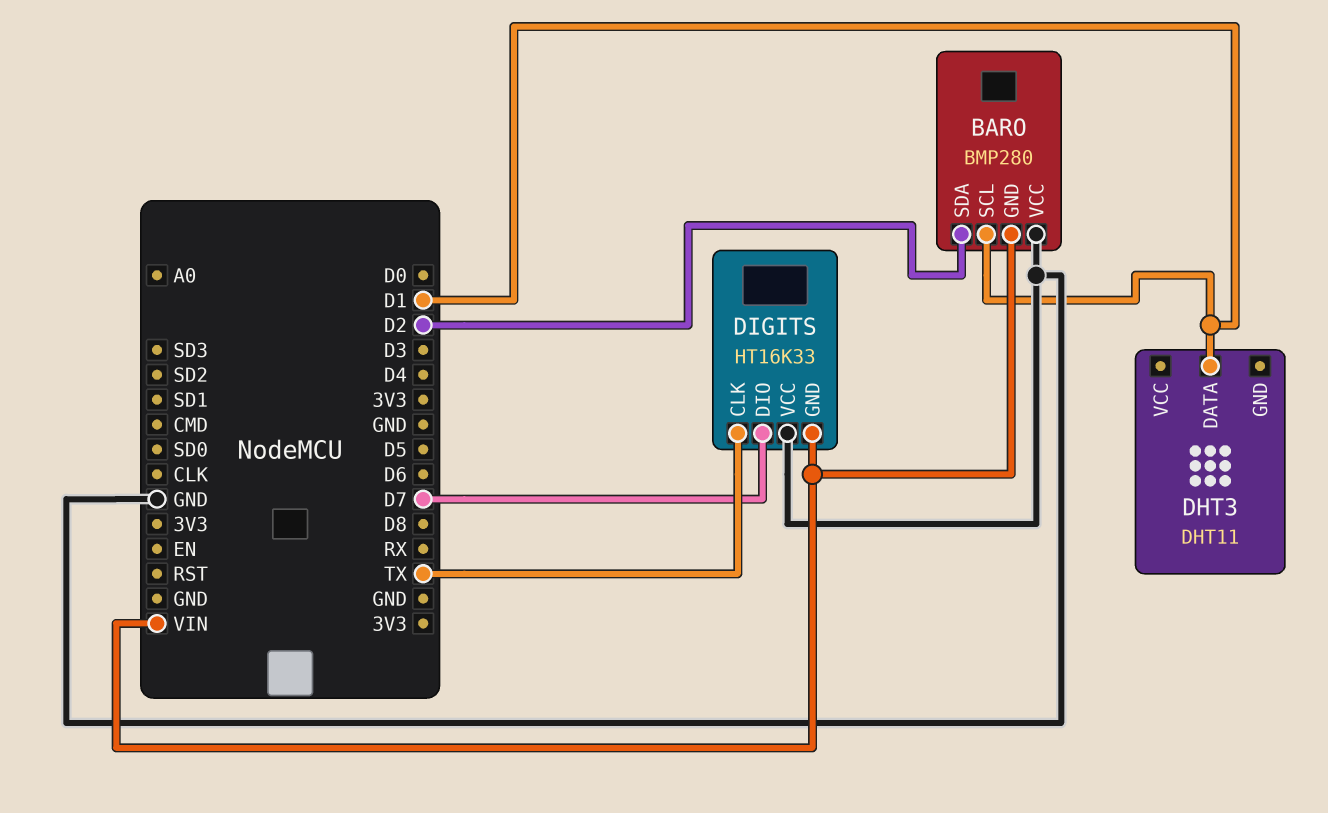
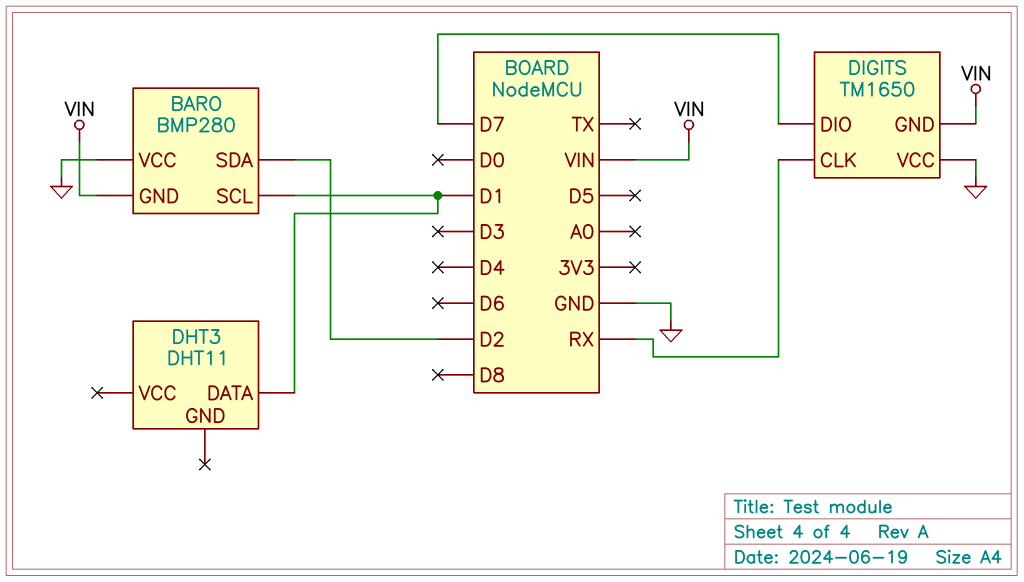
DIGITS: HT16K33 -> TM1650
DIGITS pin CLK: TX -> RX

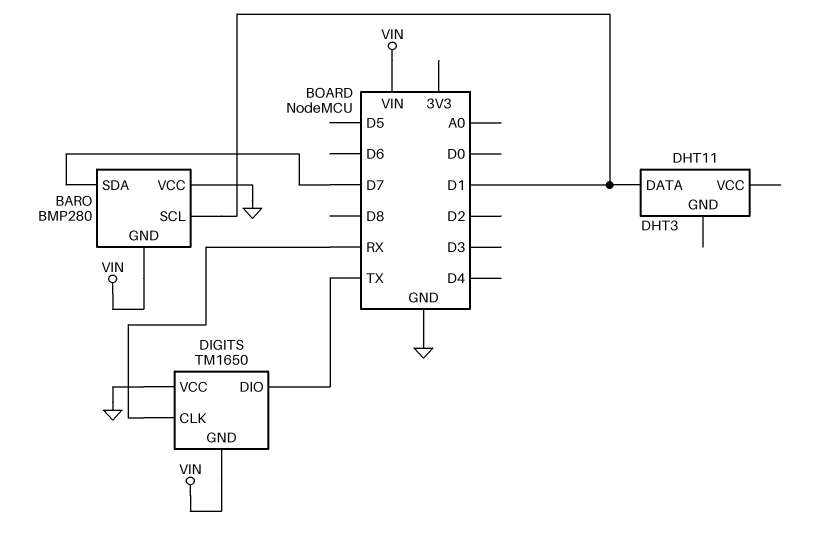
BARO pin SDA: D2 -> D7
DIGITS pin DIO: D7 -> TX

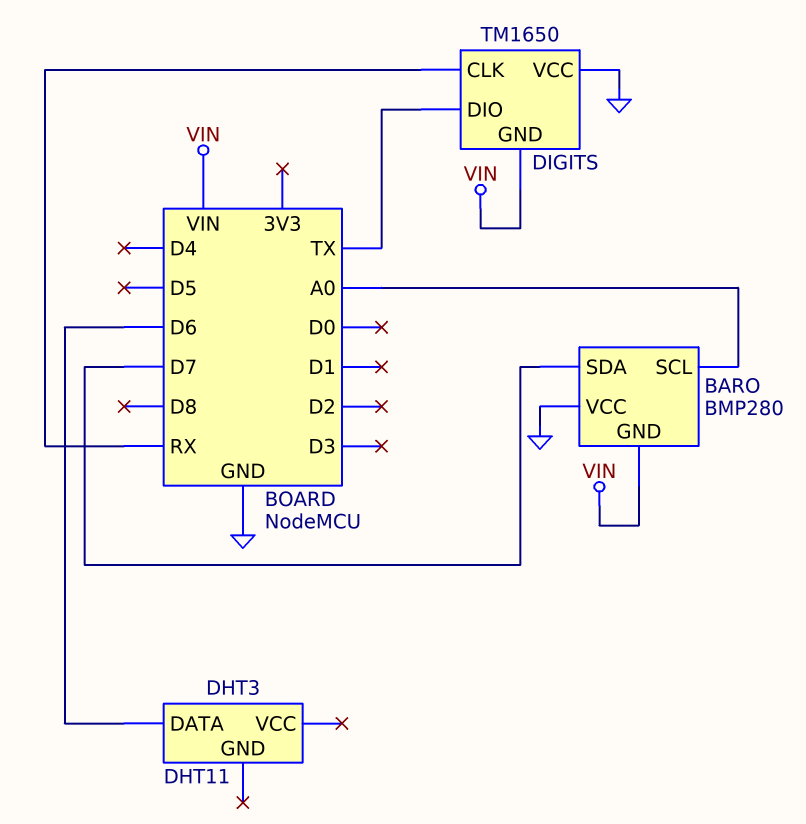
BARO pin SCL: D1 -> A0
DHT3 pin DATA: D1 -> D6

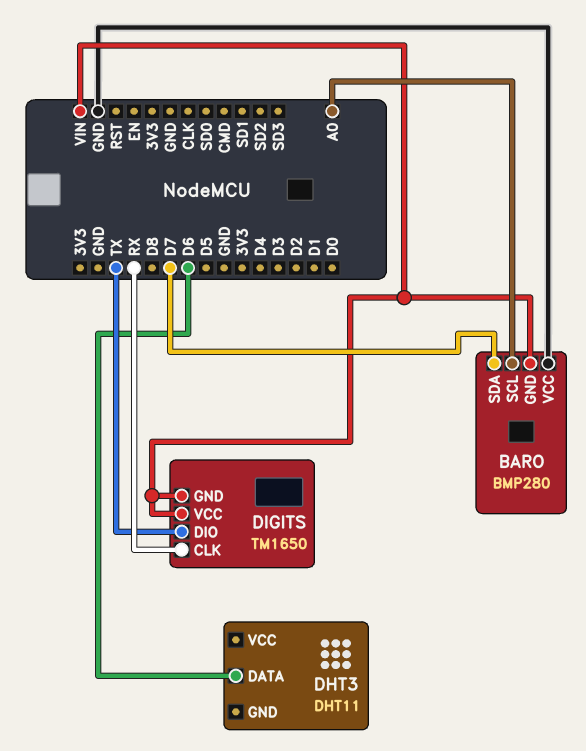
DIGITS pin VCC: GND -> VIN

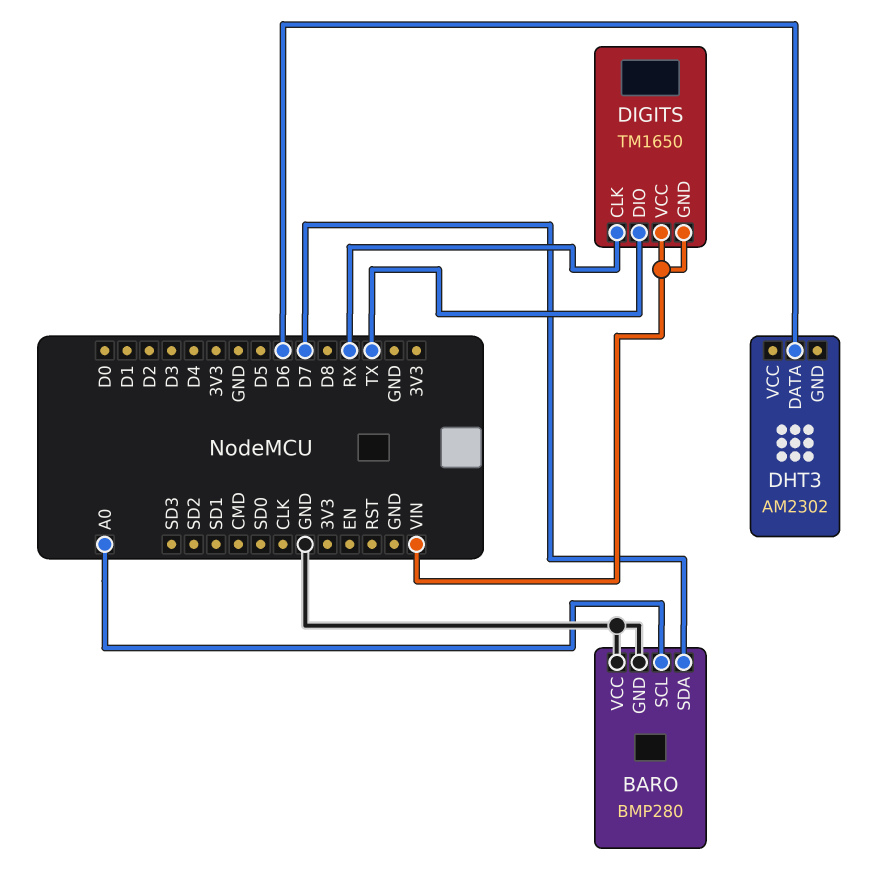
BARO pin GND: VIN -> GND
DHT3: DHT11 -> AM2302

